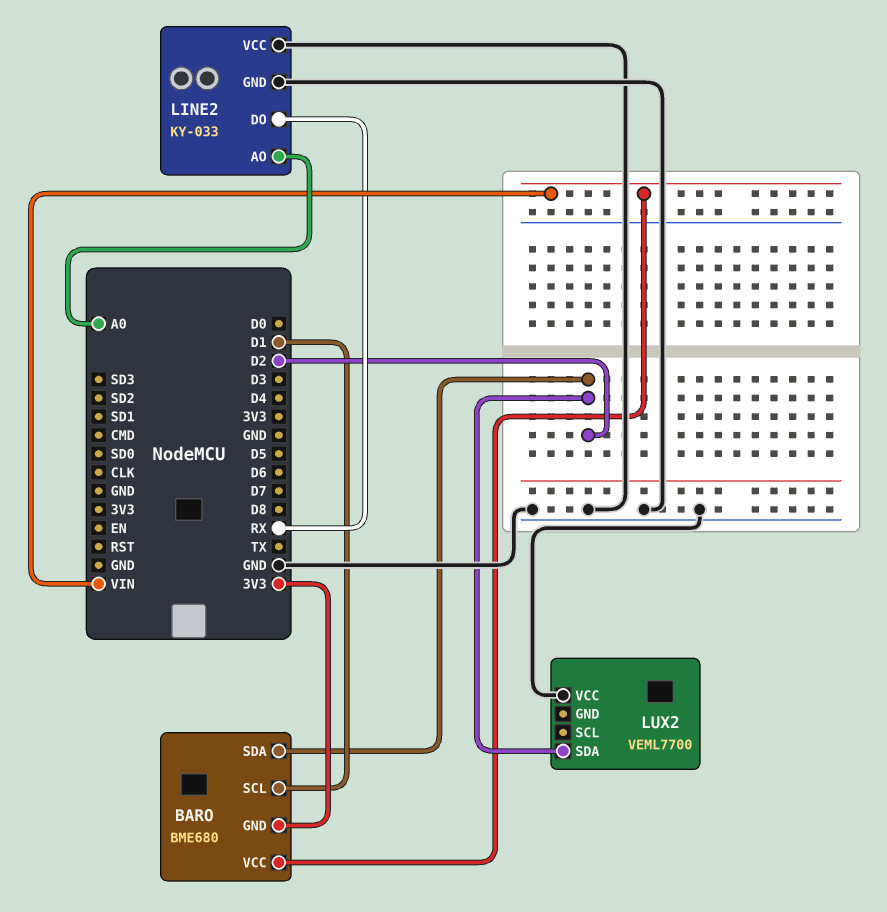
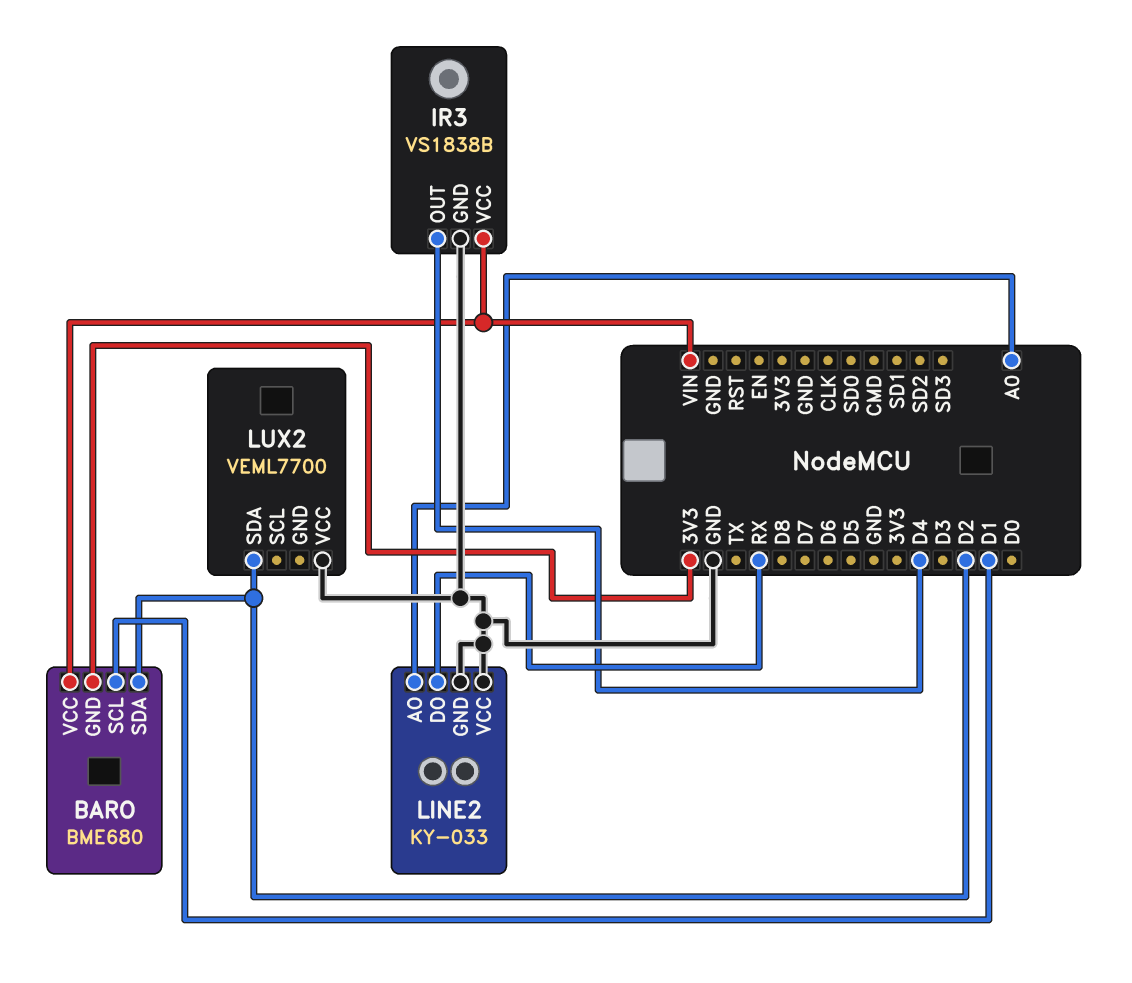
IR3: none -> VS1838B
IR3 pin GND: none -> GND
IR3 pin OUT: none -> D4
IR3 pin VCC: none -> VIN

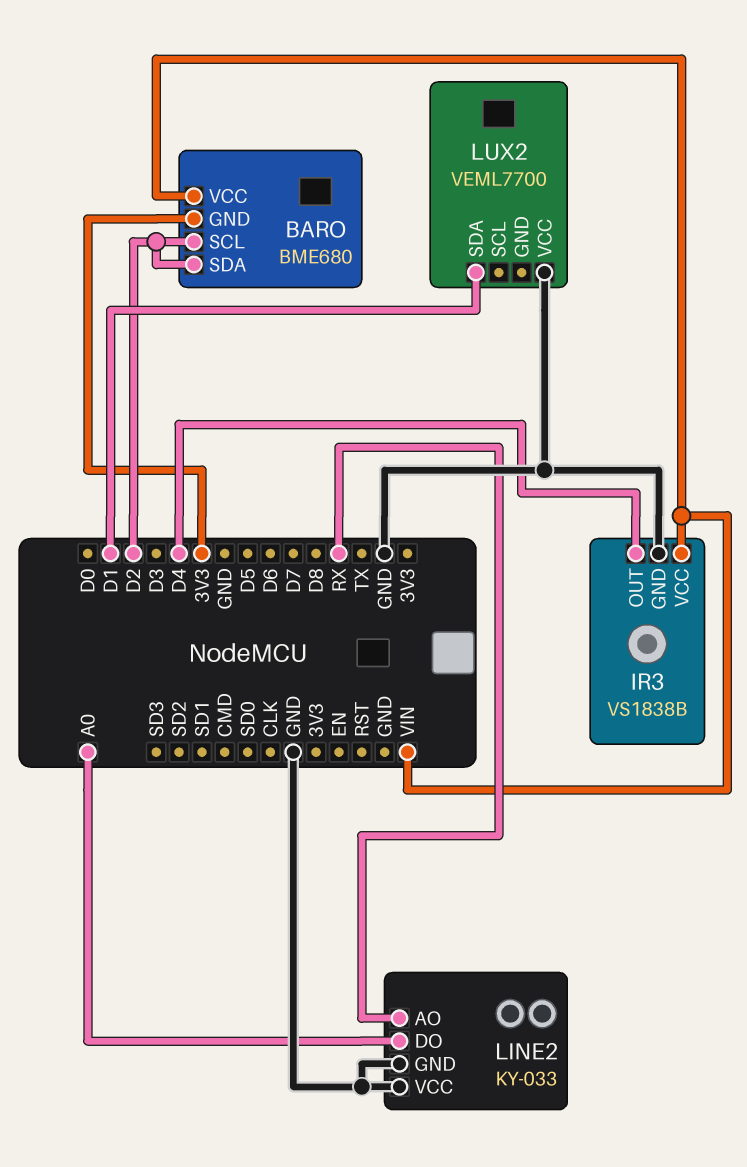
BARO pin SCL: D1 -> D2
LINE2 pin AO: A0 -> RX
LINE2 pin DO: RX -> A0
LUX2 pin SDA: D2 -> D1

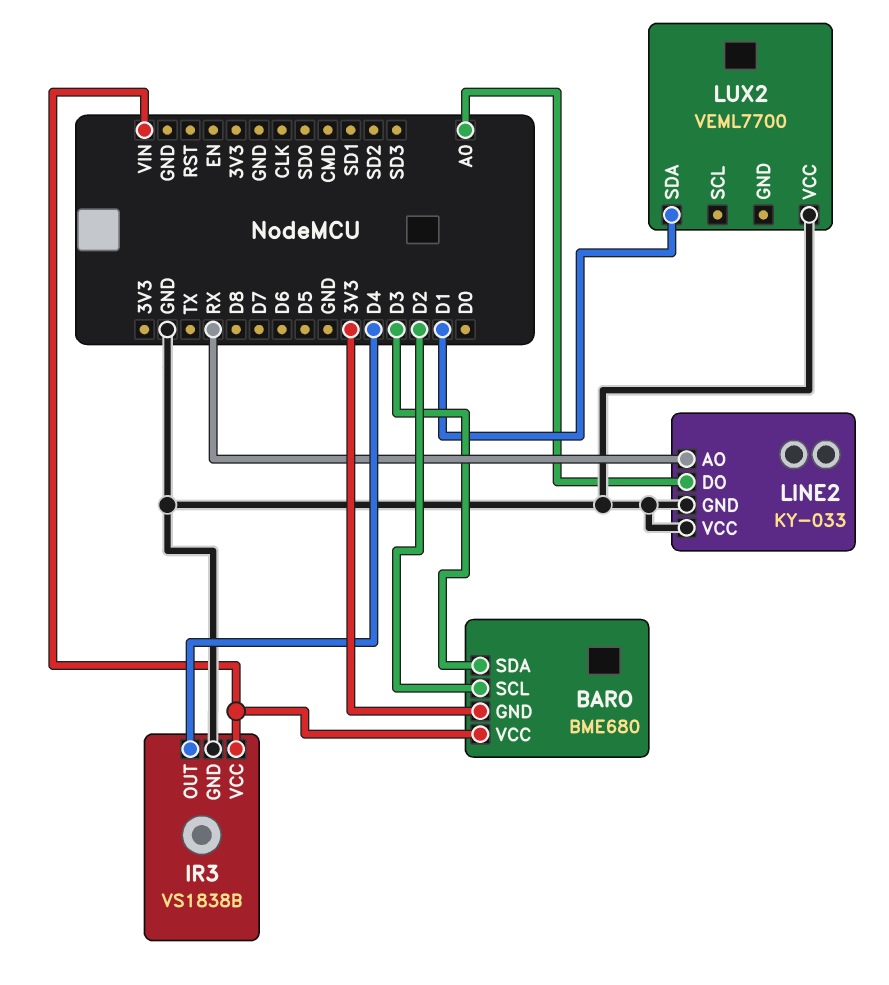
BARO pin SDA: D2 -> D3

